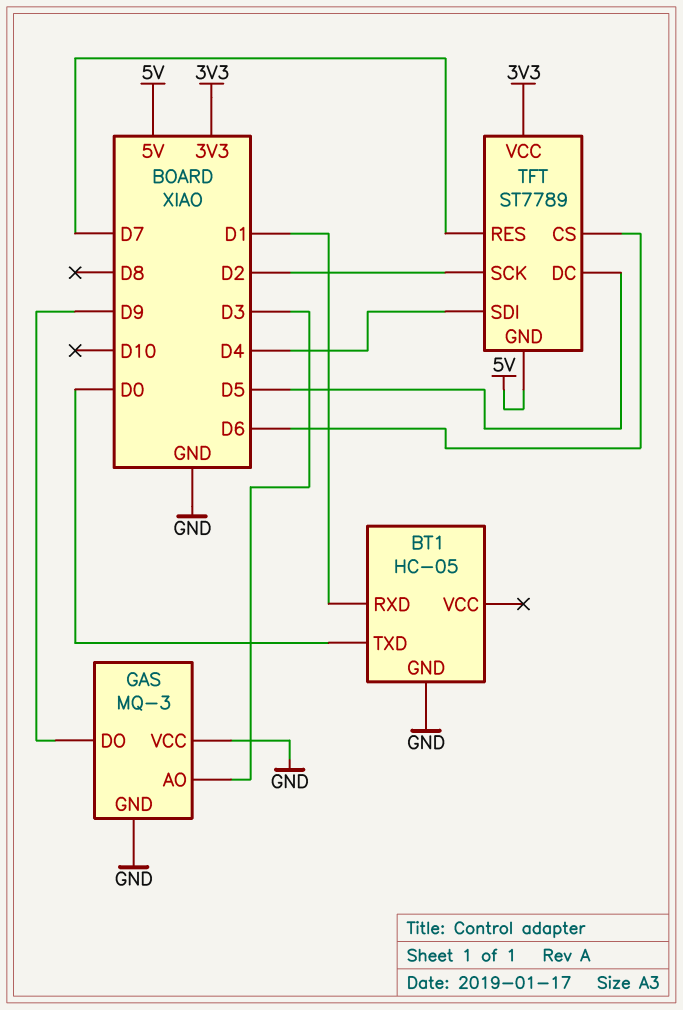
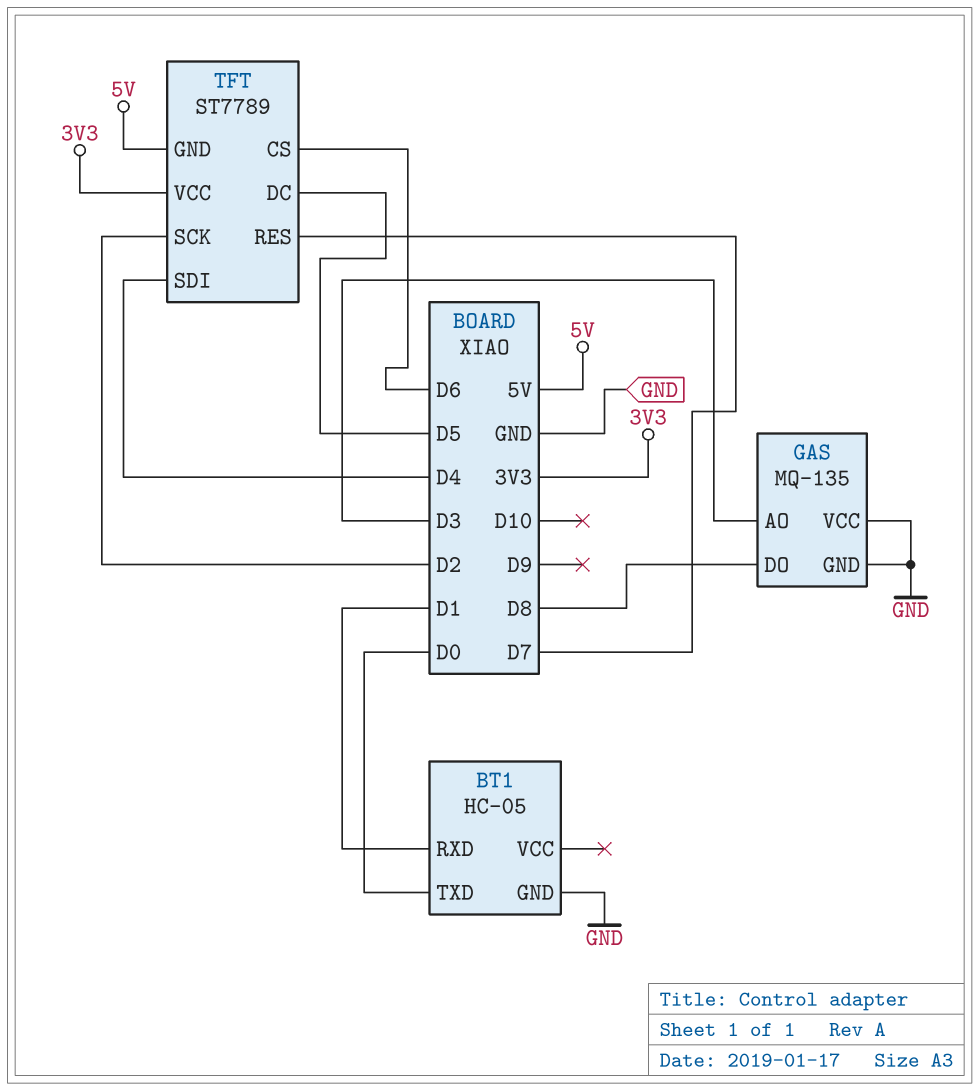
GAS: MQ-3 -> MQ-135
GAS pin DO: D9 -> D8

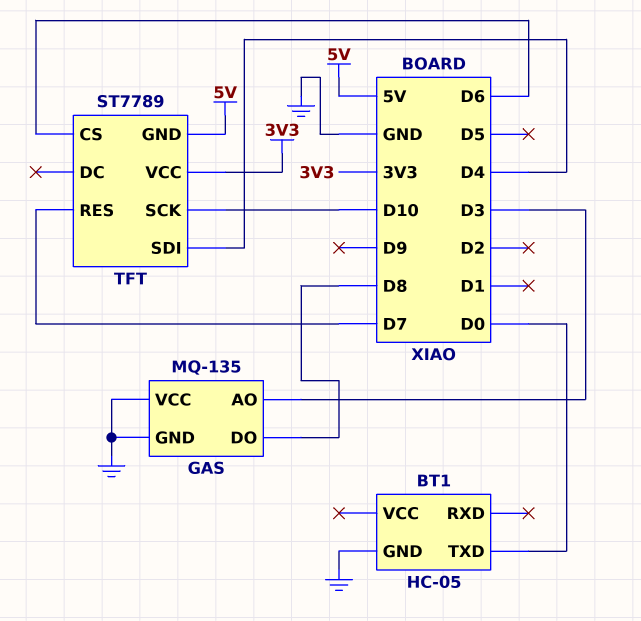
BT1 pin RXD: D1 -> none
TFT pin DC: D5 -> none
TFT pin SCK: D2 -> D10

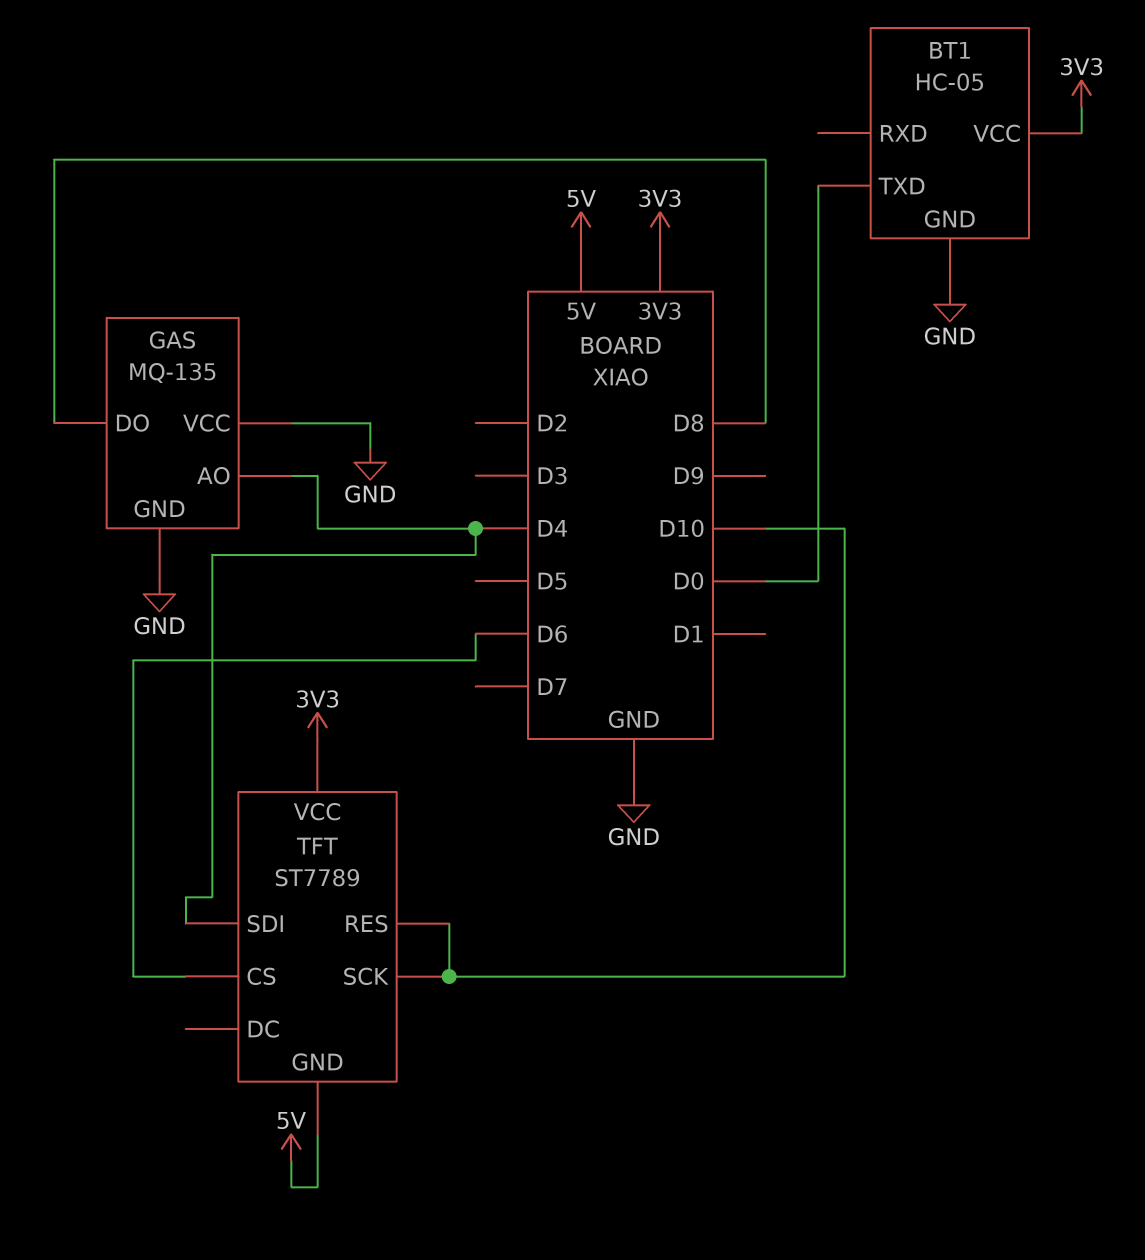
BT1 pin VCC: none -> 3V3
GAS pin AO: D3 -> D4
TFT pin RES: D7 -> D10

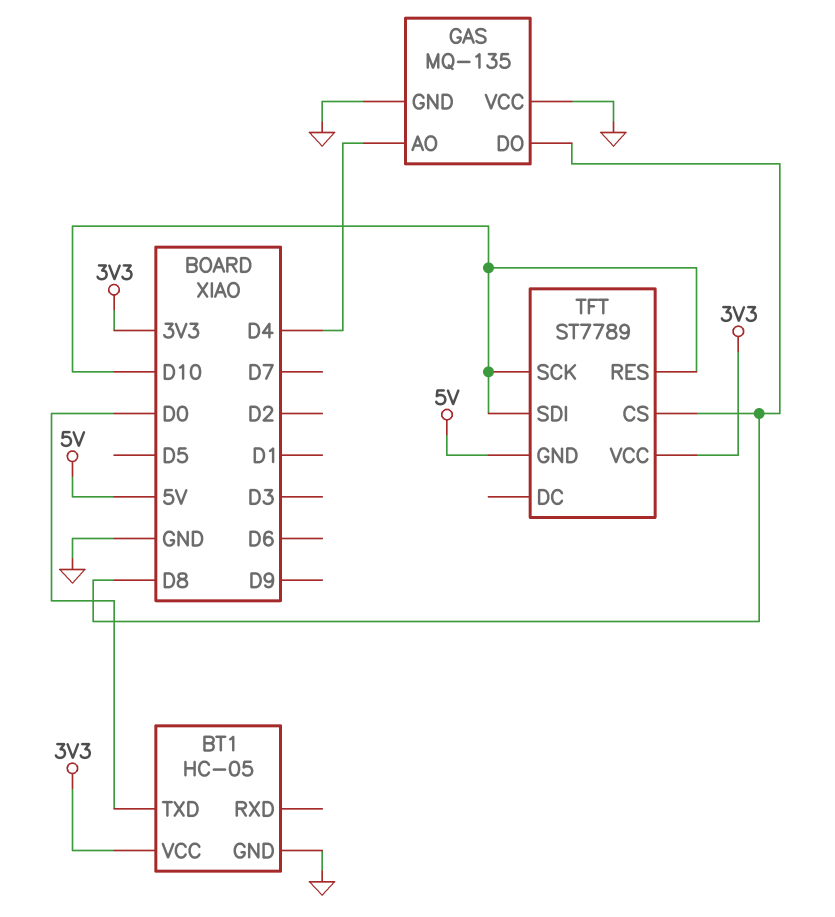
TFT pin CS: D6 -> D8
TFT pin SDI: D4 -> D10

